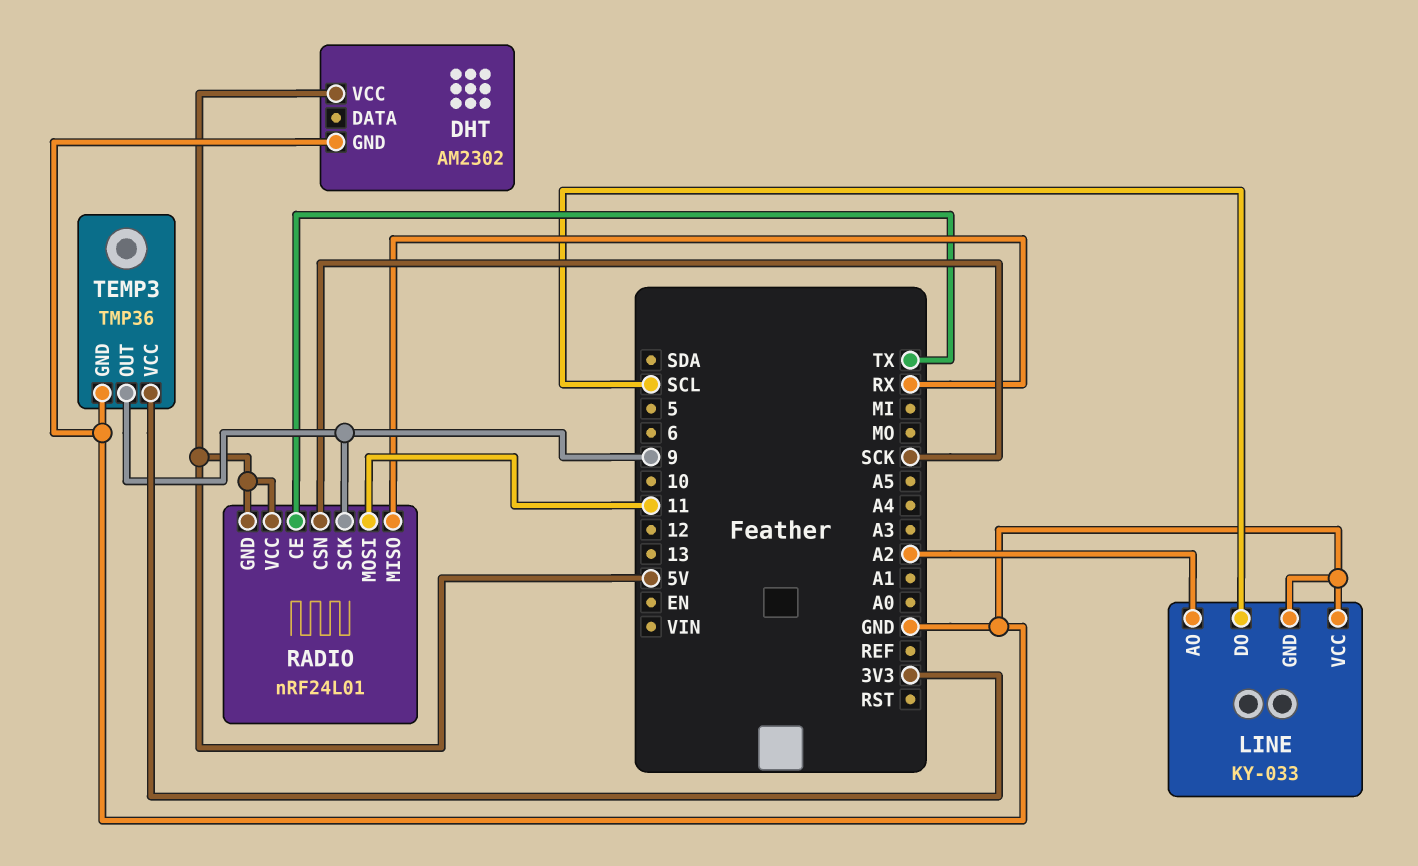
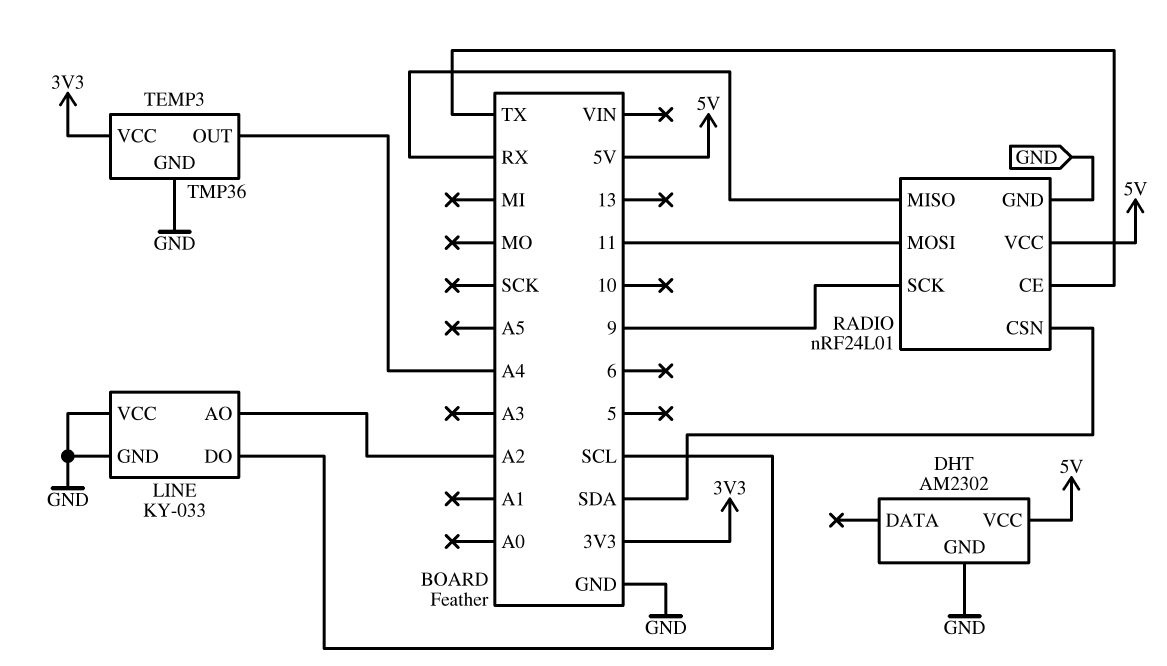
RADIO pin CSN: SCK -> SDA
RADIO pin GND: 5V -> GND
TEMP3 pin OUT: 9 -> A4

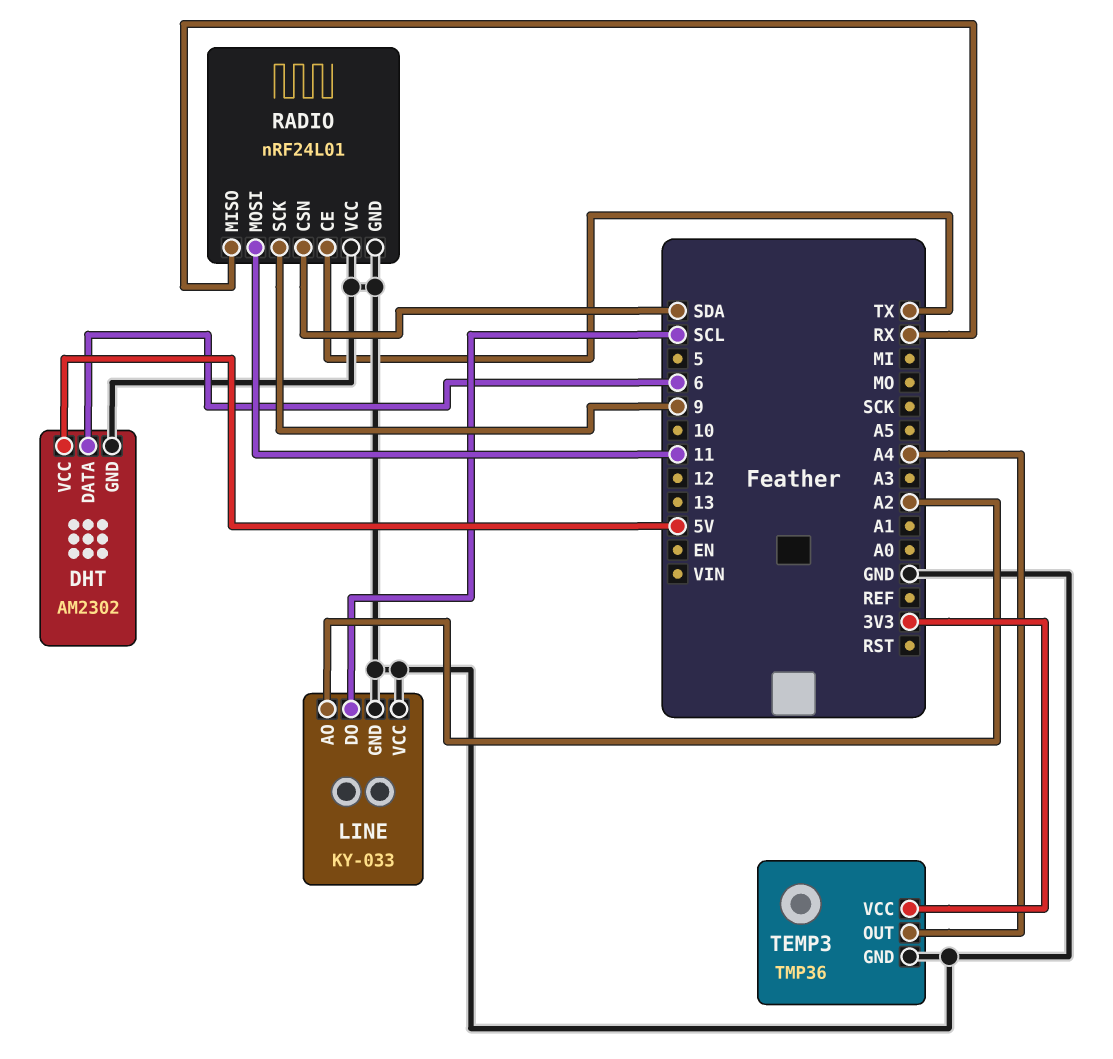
DHT pin DATA: none -> 6
RADIO pin VCC: 5V -> GND

